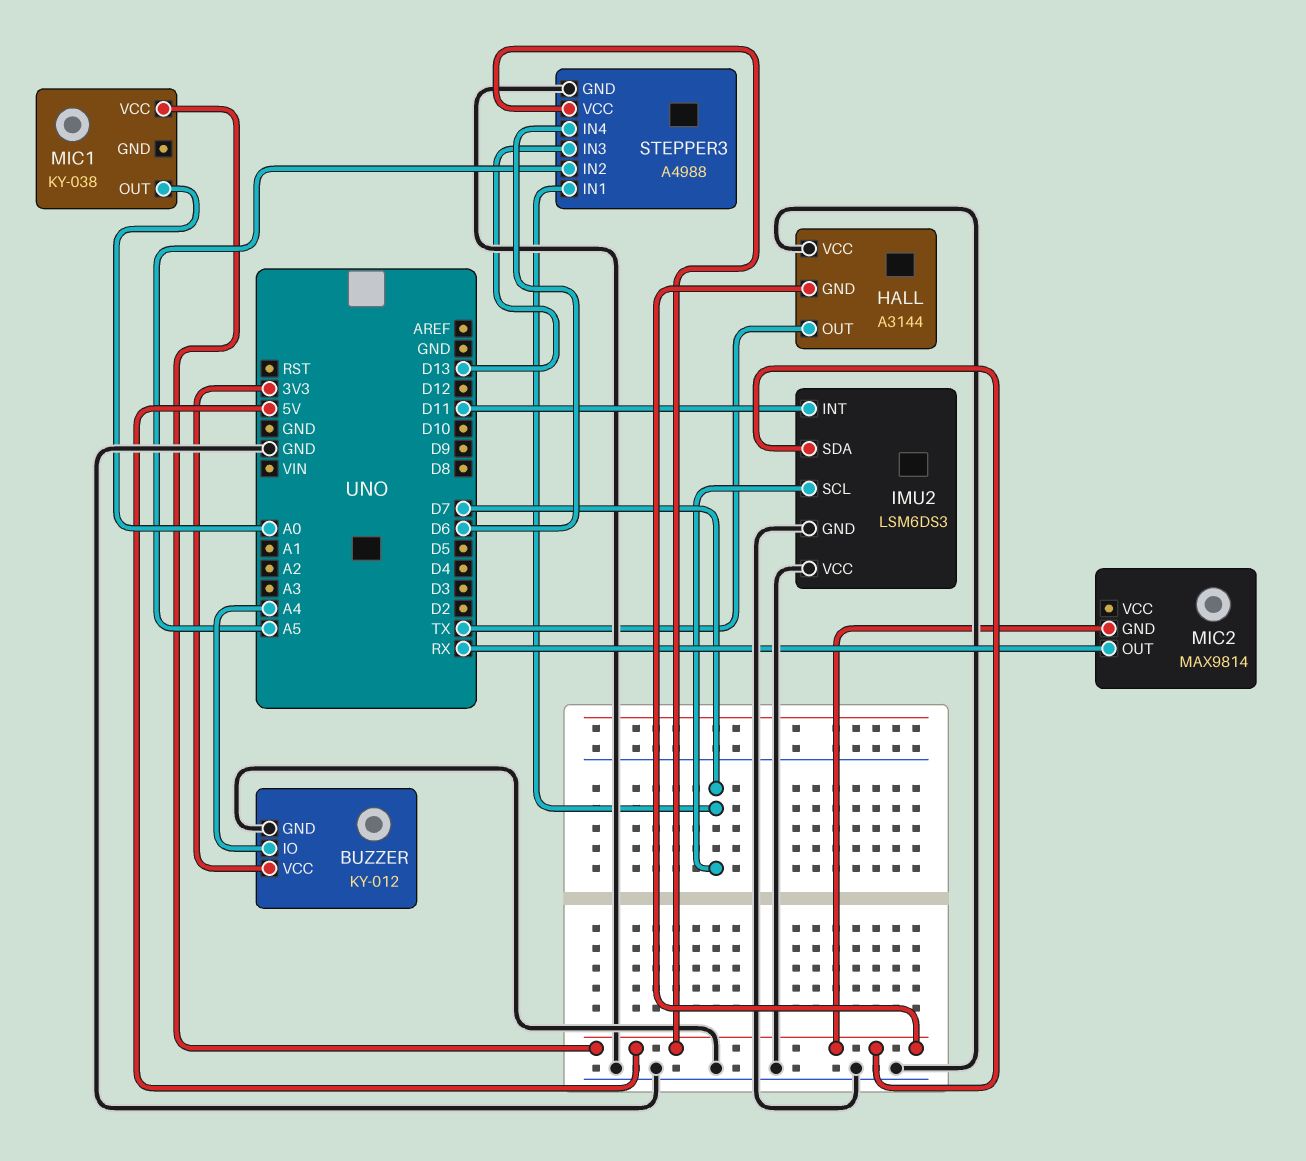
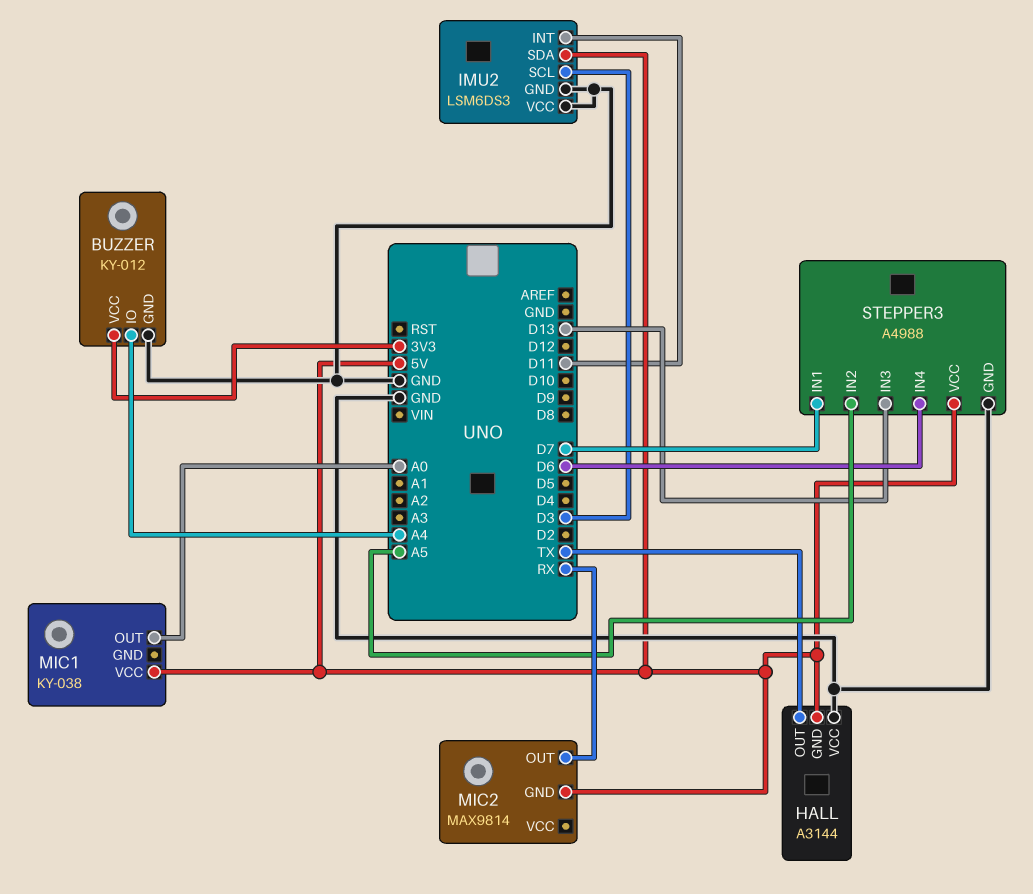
IMU2 pin SCL: D7 -> D3

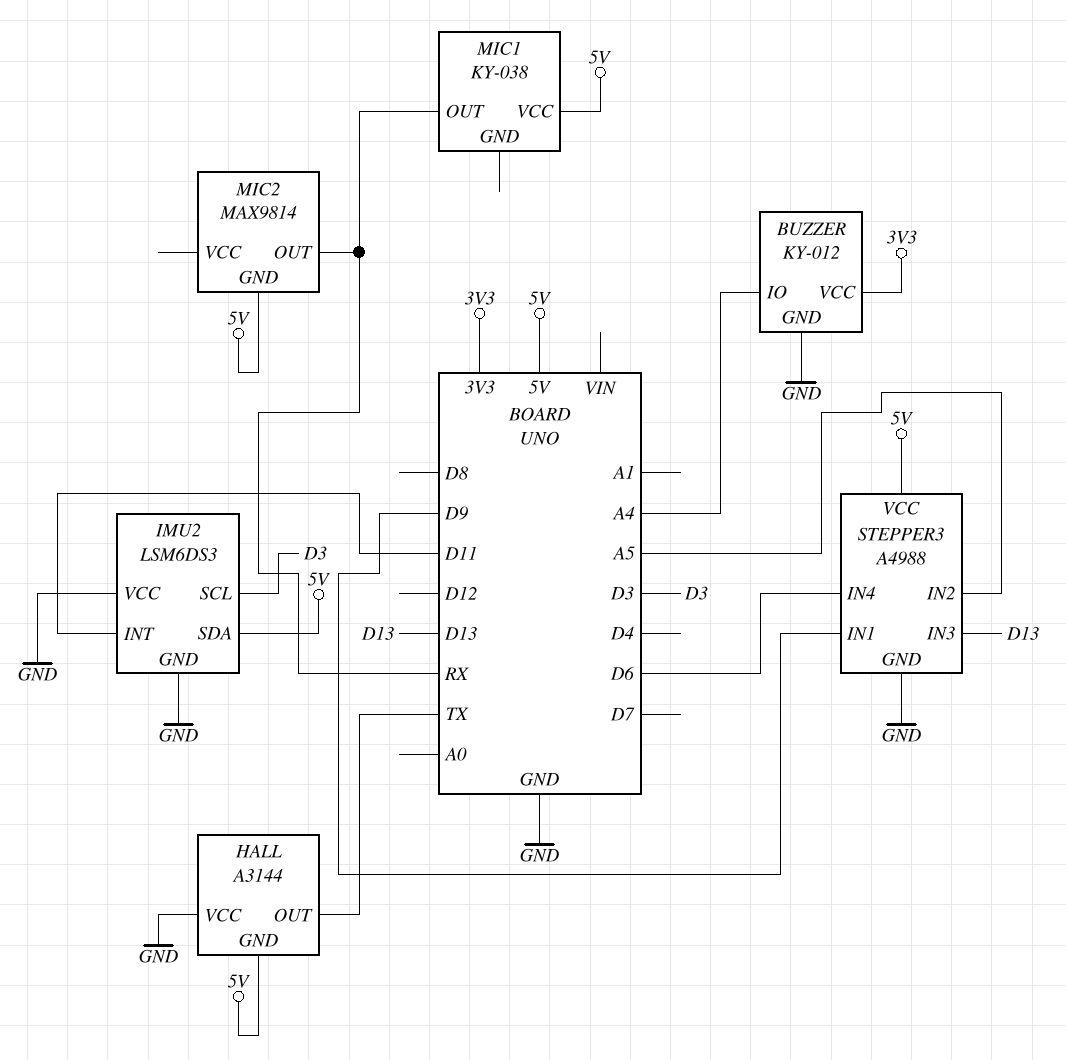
MIC1 pin OUT: A0 -> RX
STEPPER3 pin IN1: D7 -> D9

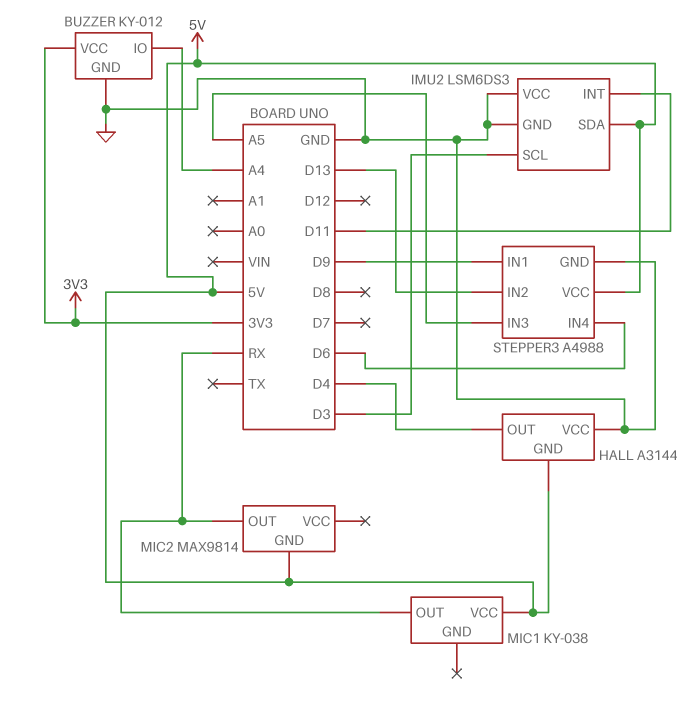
HALL pin OUT: TX -> D4
STEPPER3 pin IN2: A5 -> D13
STEPPER3 pin IN3: D13 -> A5

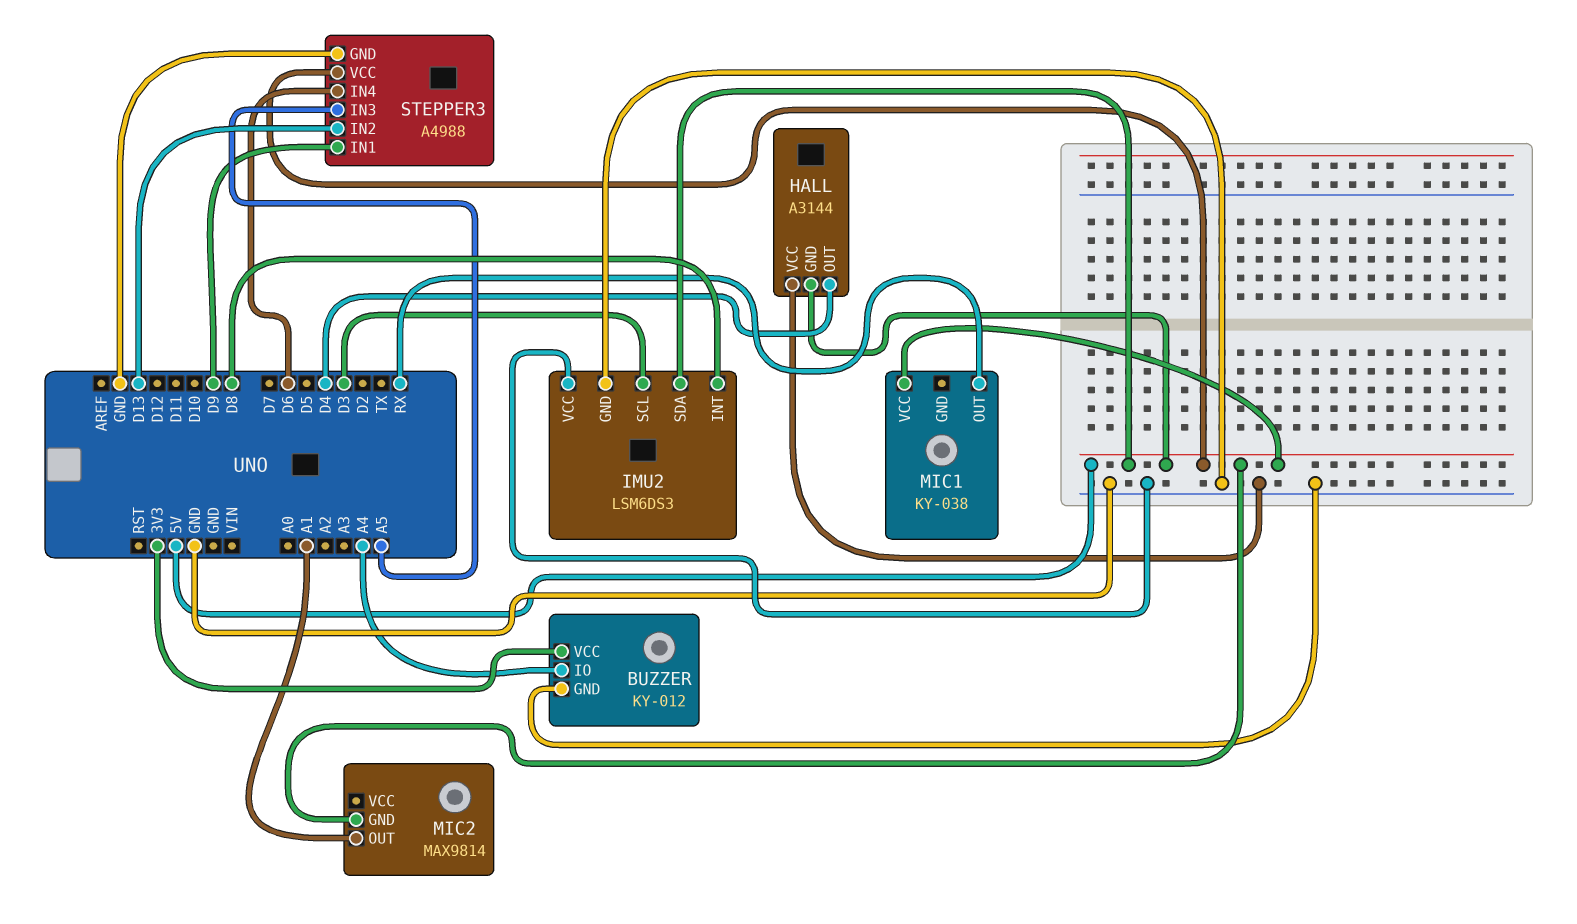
IMU2 pin INT: D11 -> D8
MIC2 pin OUT: RX -> A1

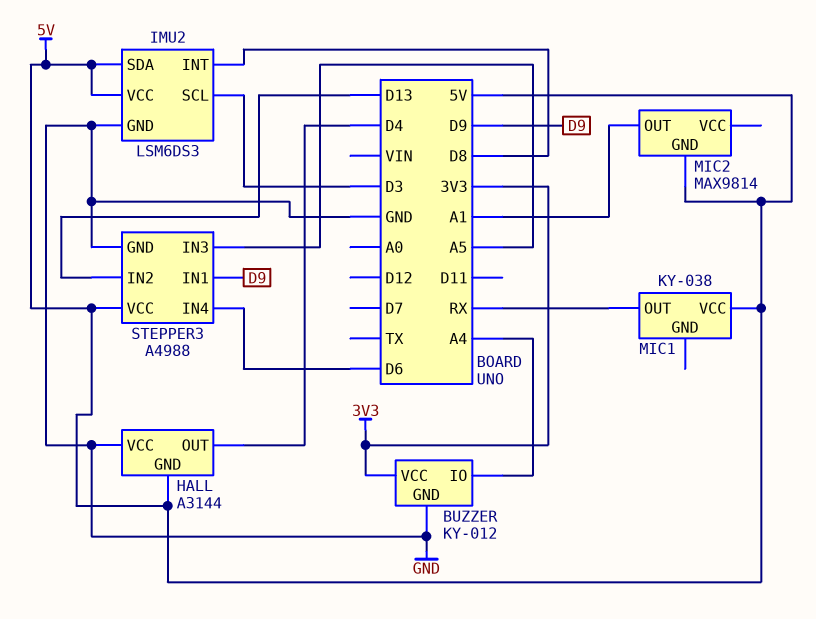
IMU2 pin VCC: GND -> 5V

